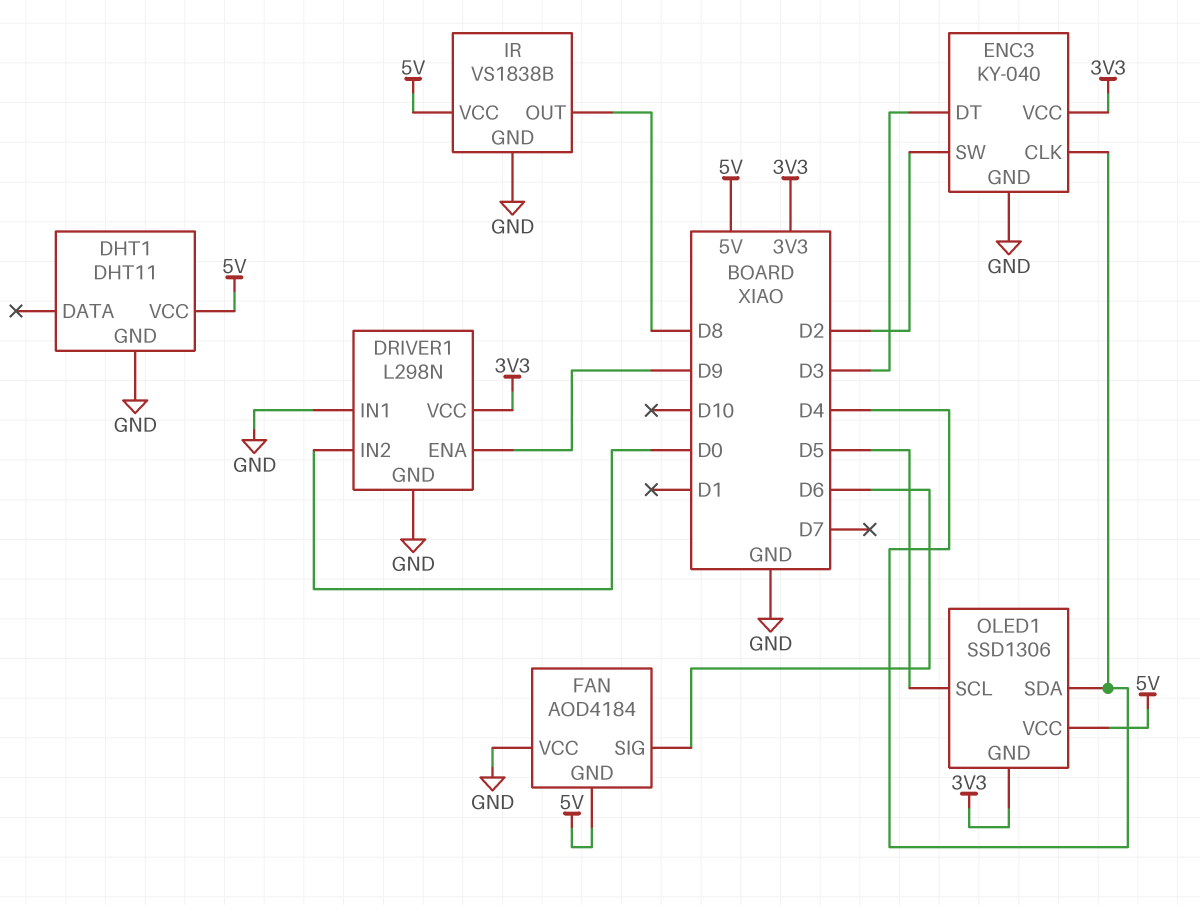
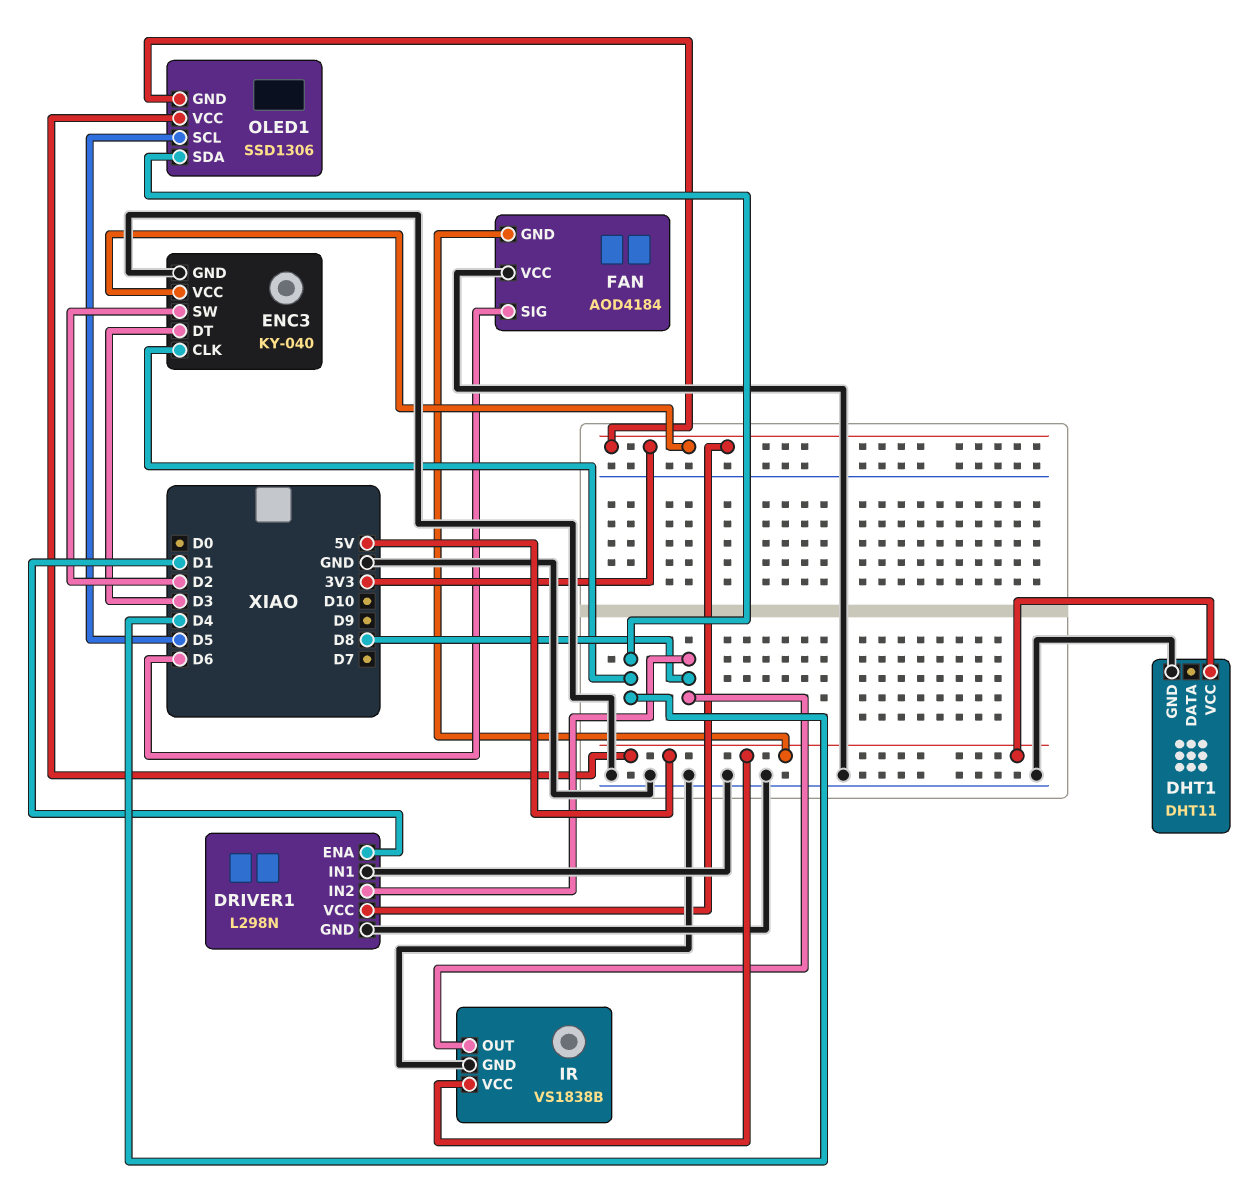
DRIVER1 pin ENA: D9 -> D1
DRIVER1 pin IN2: D0 -> D8

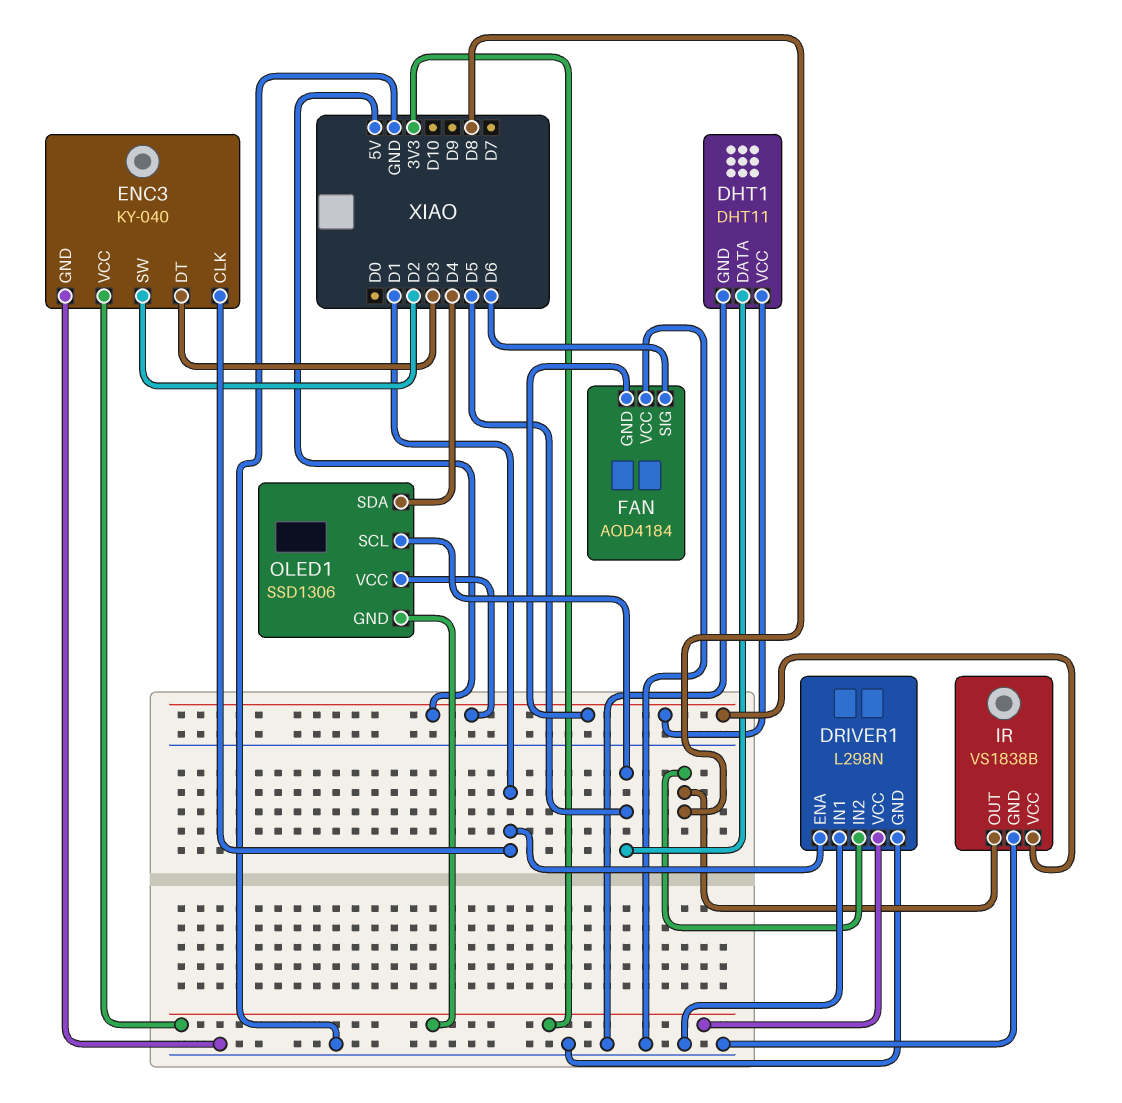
DHT1 pin DATA: none -> D5
ENC3 pin CLK: D4 -> D1

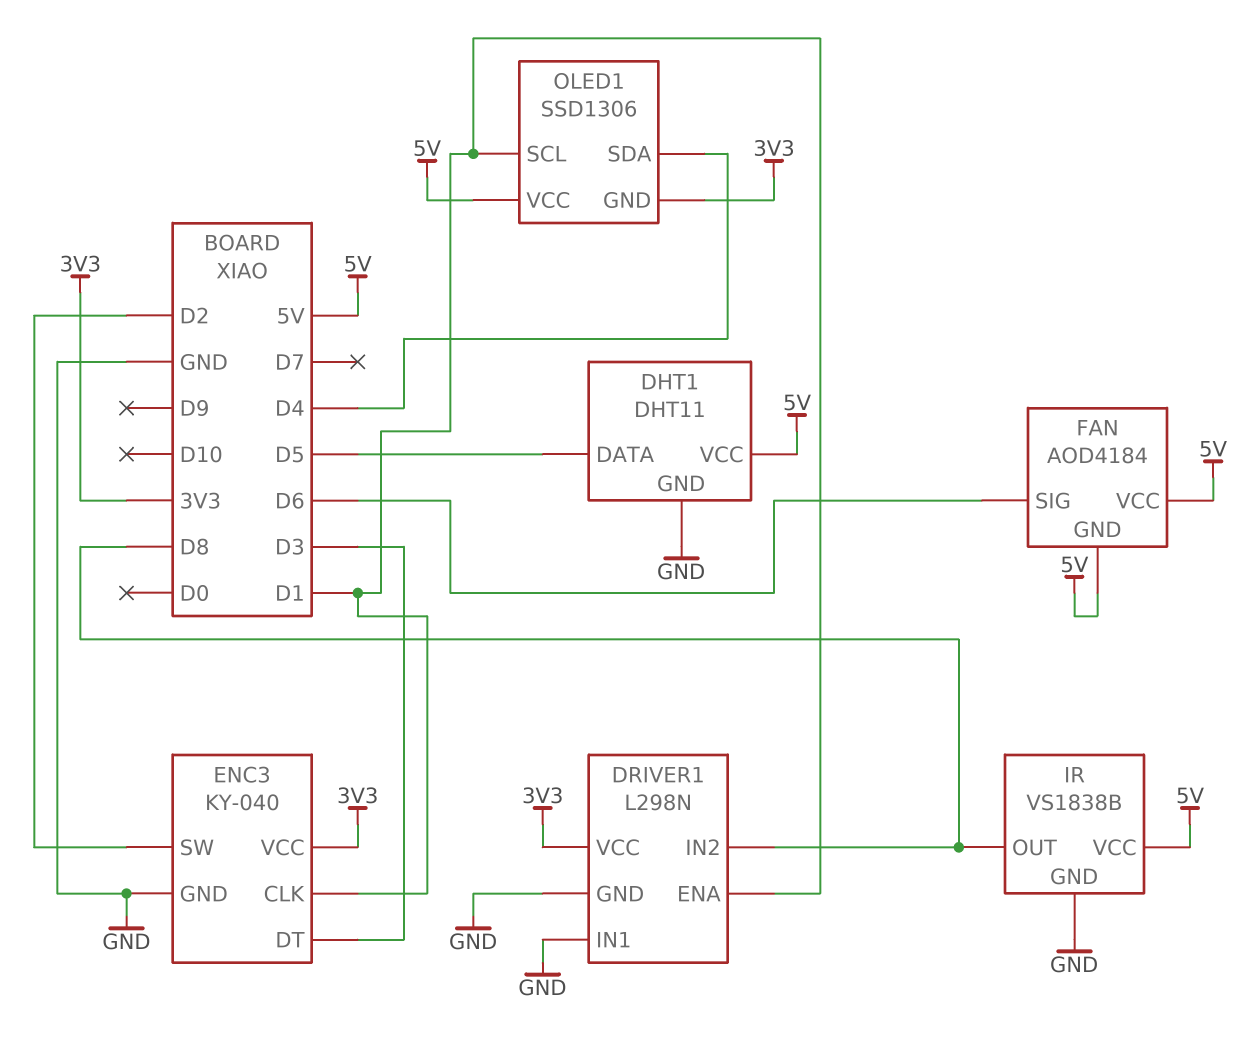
FAN pin VCC: GND -> 5V
OLED1 pin SCL: D5 -> D1

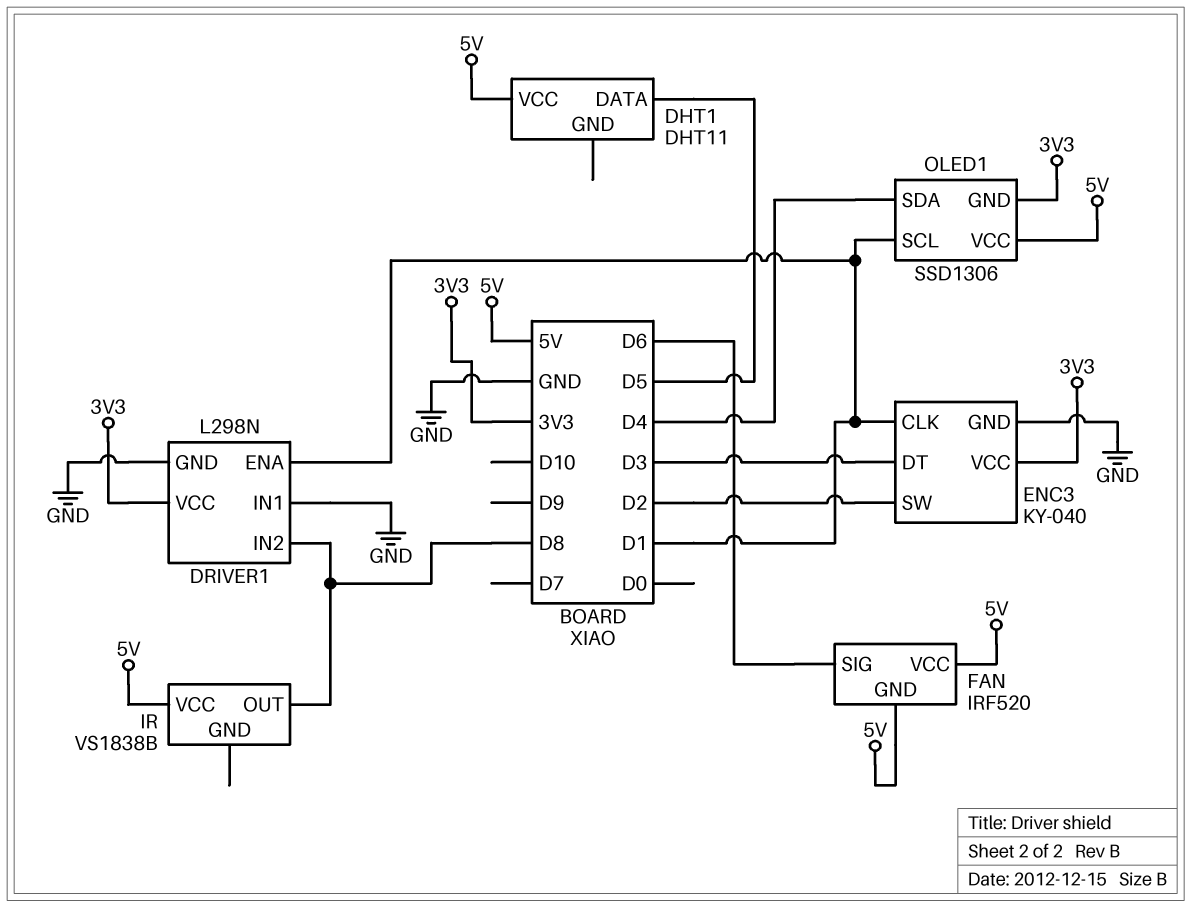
DHT1 pin GND: GND -> none
FAN: AOD4184 -> IRF520
IR pin GND: GND -> none

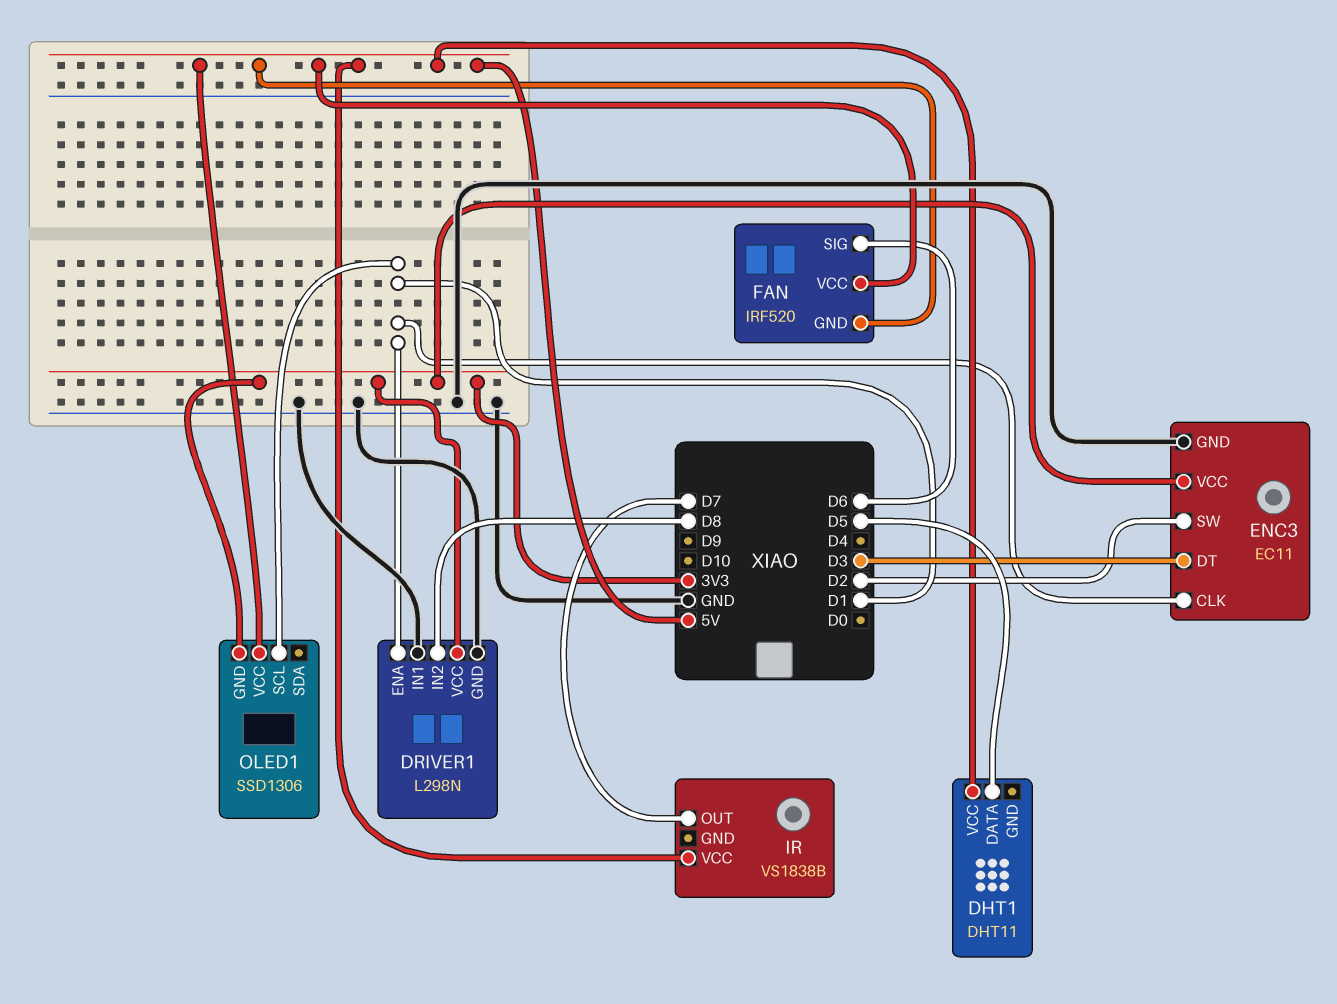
ENC3: KY-040 -> EC11
IR pin OUT: D8 -> D7
OLED1 pin SDA: D4 -> none

